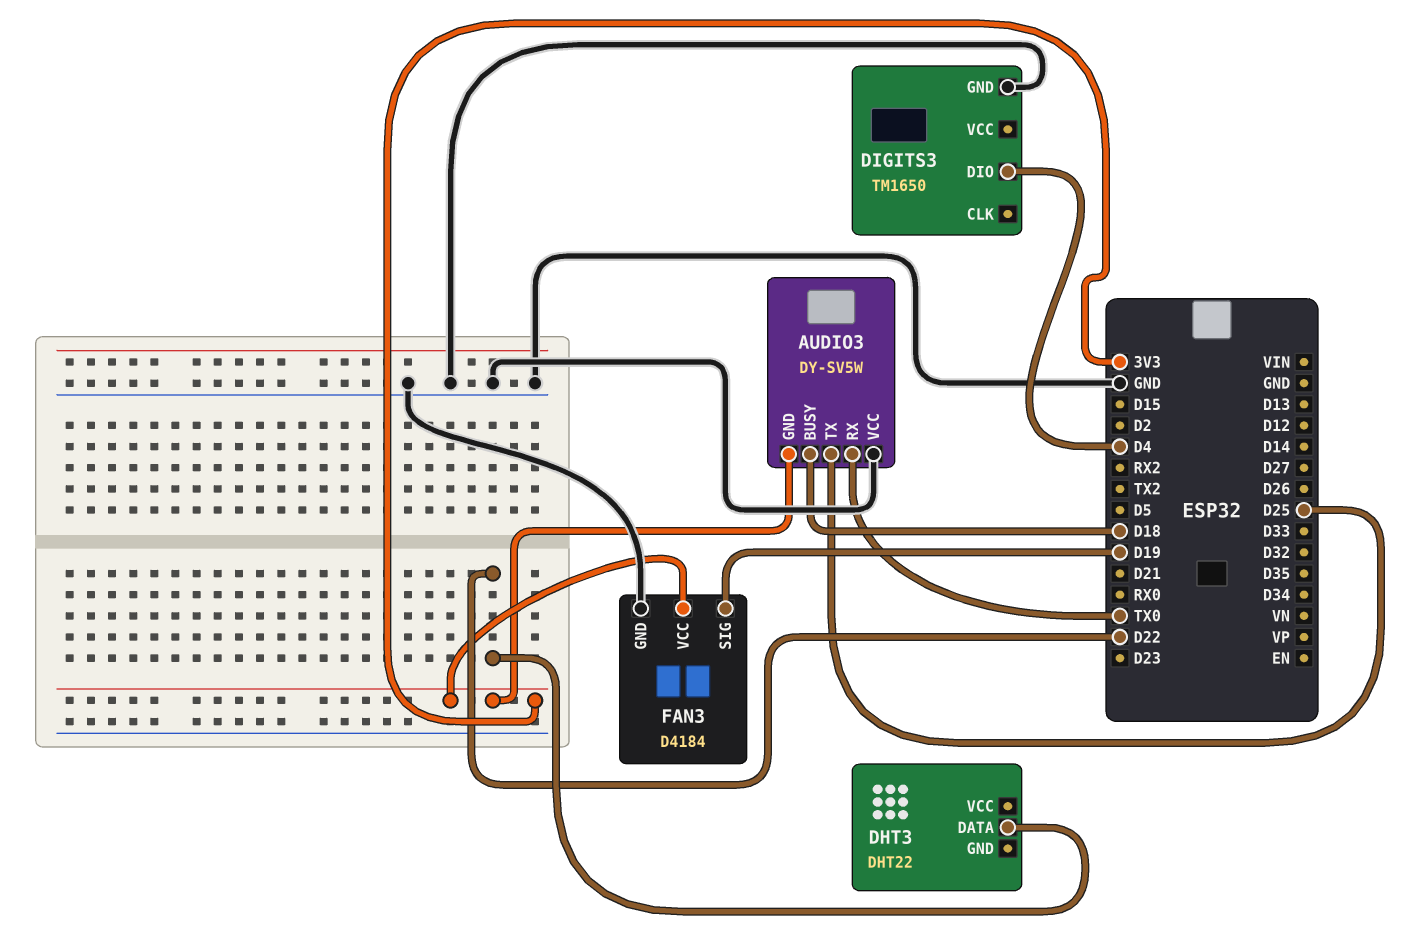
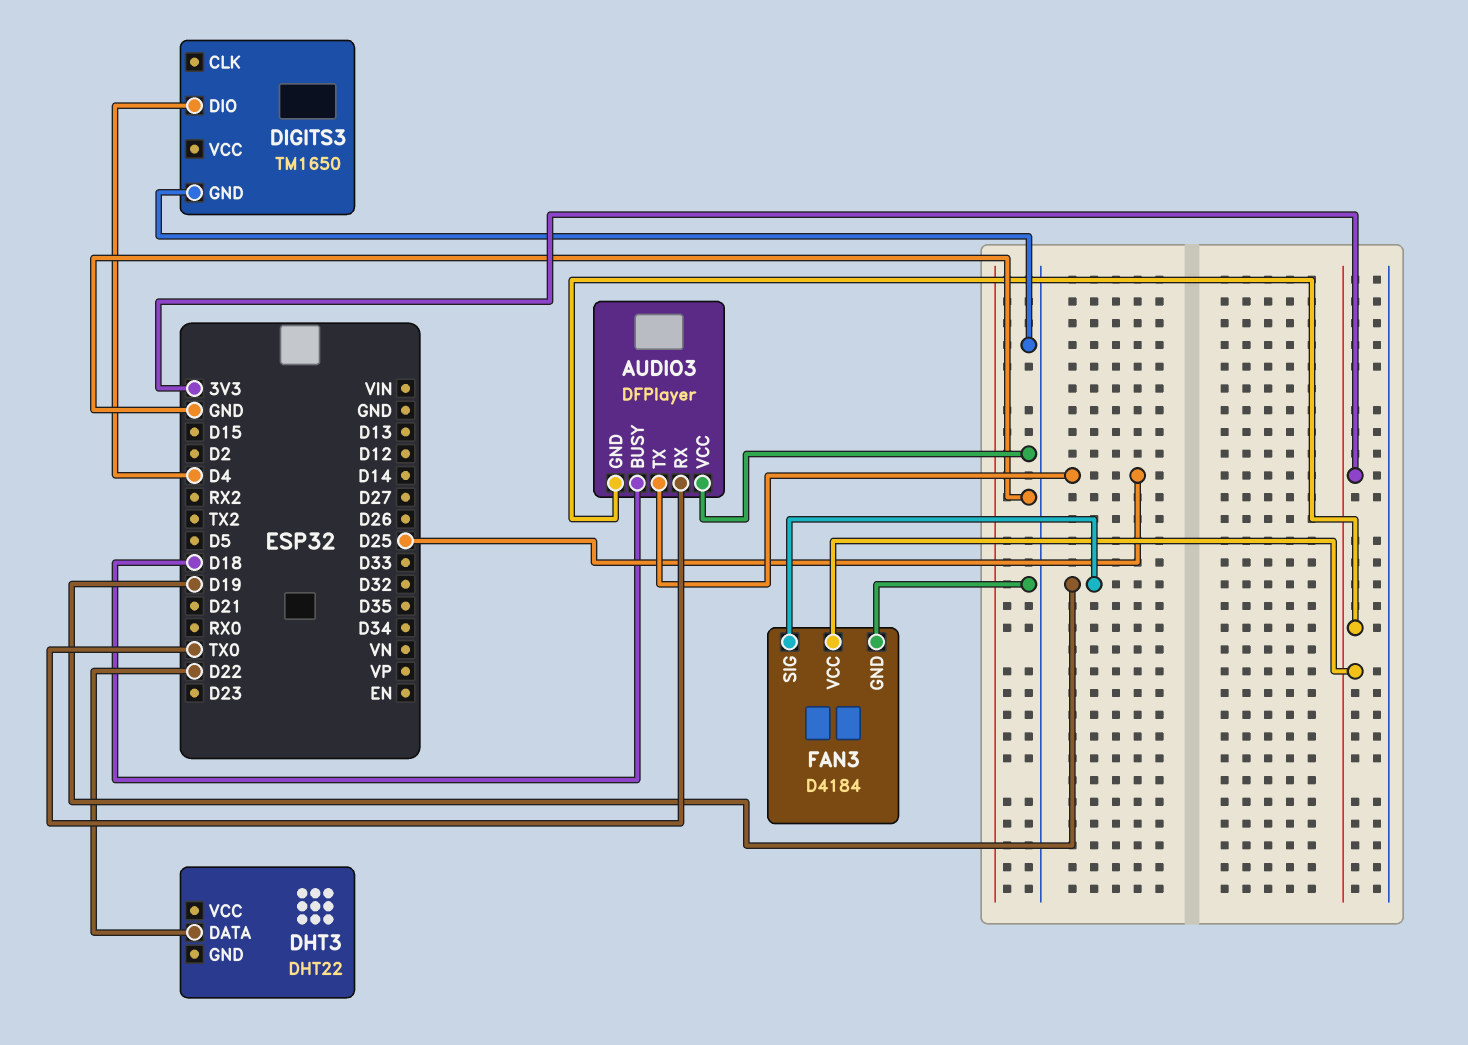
AUDIO3: DY-SV5W -> DFPlayer

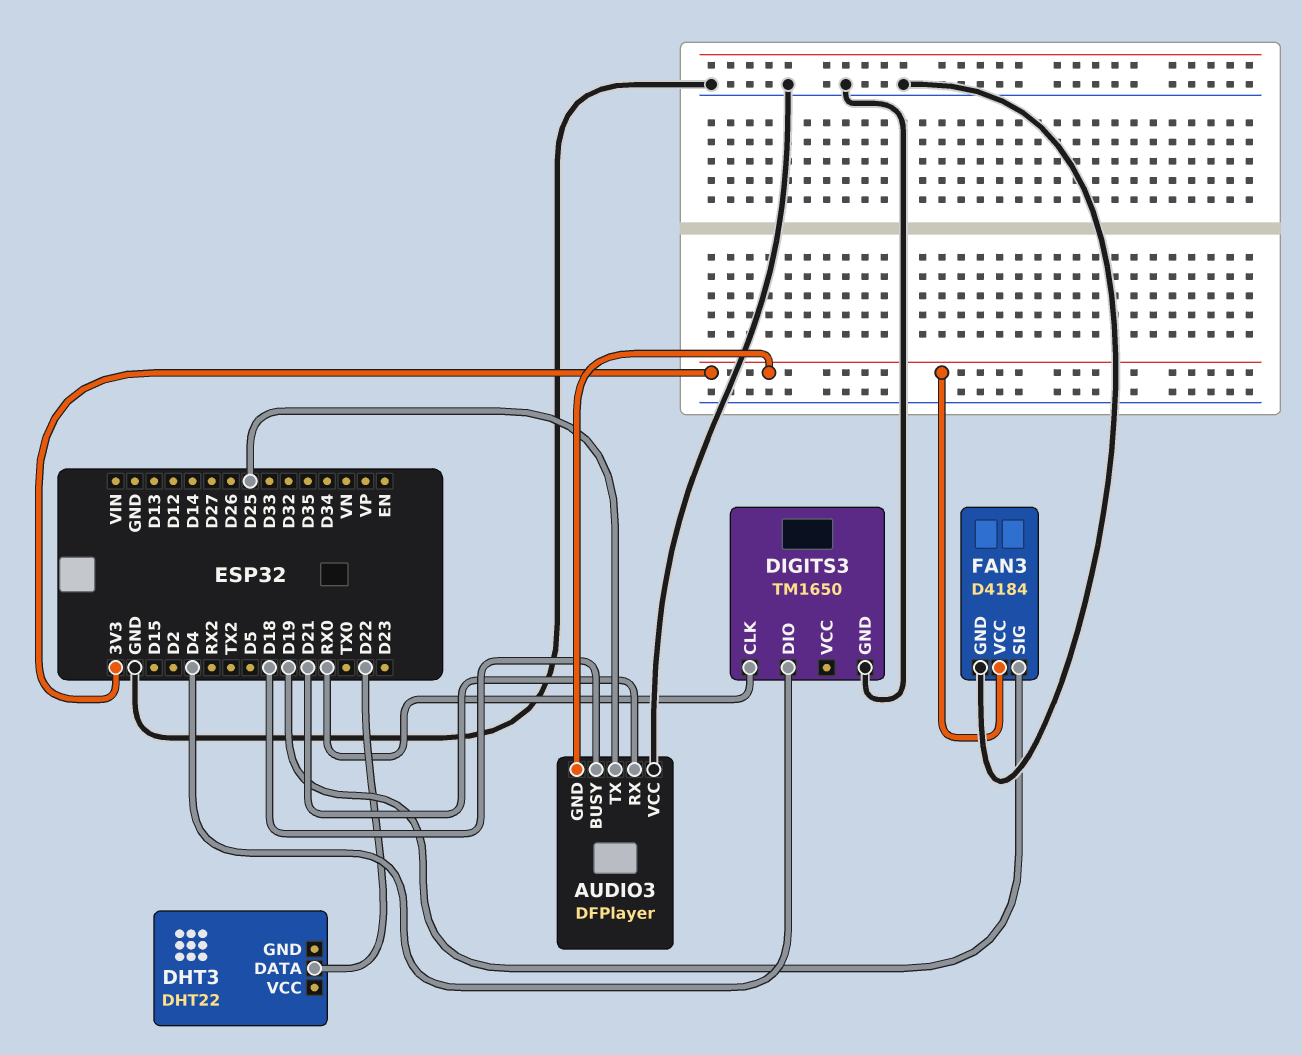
AUDIO3 pin RX: TX0 -> D21
DIGITS3 pin CLK: none -> RX0

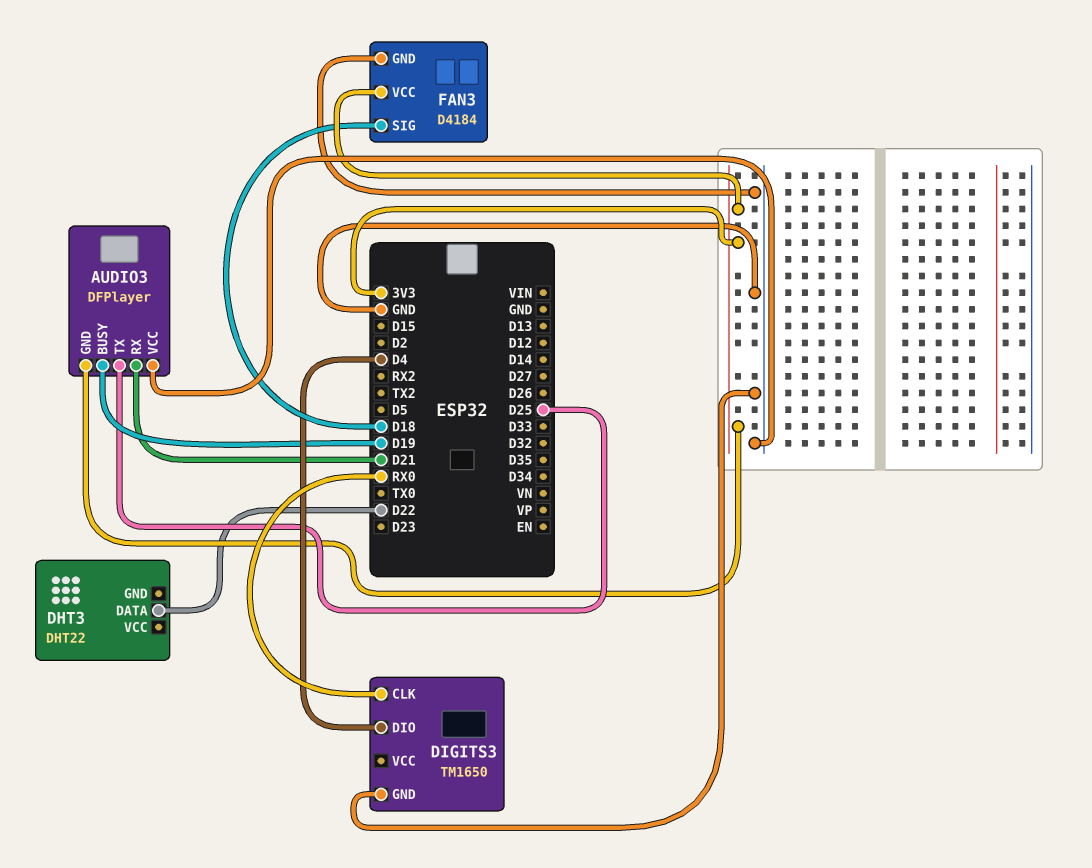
AUDIO3 pin BUSY: D18 -> D19
FAN3 pin SIG: D19 -> D18

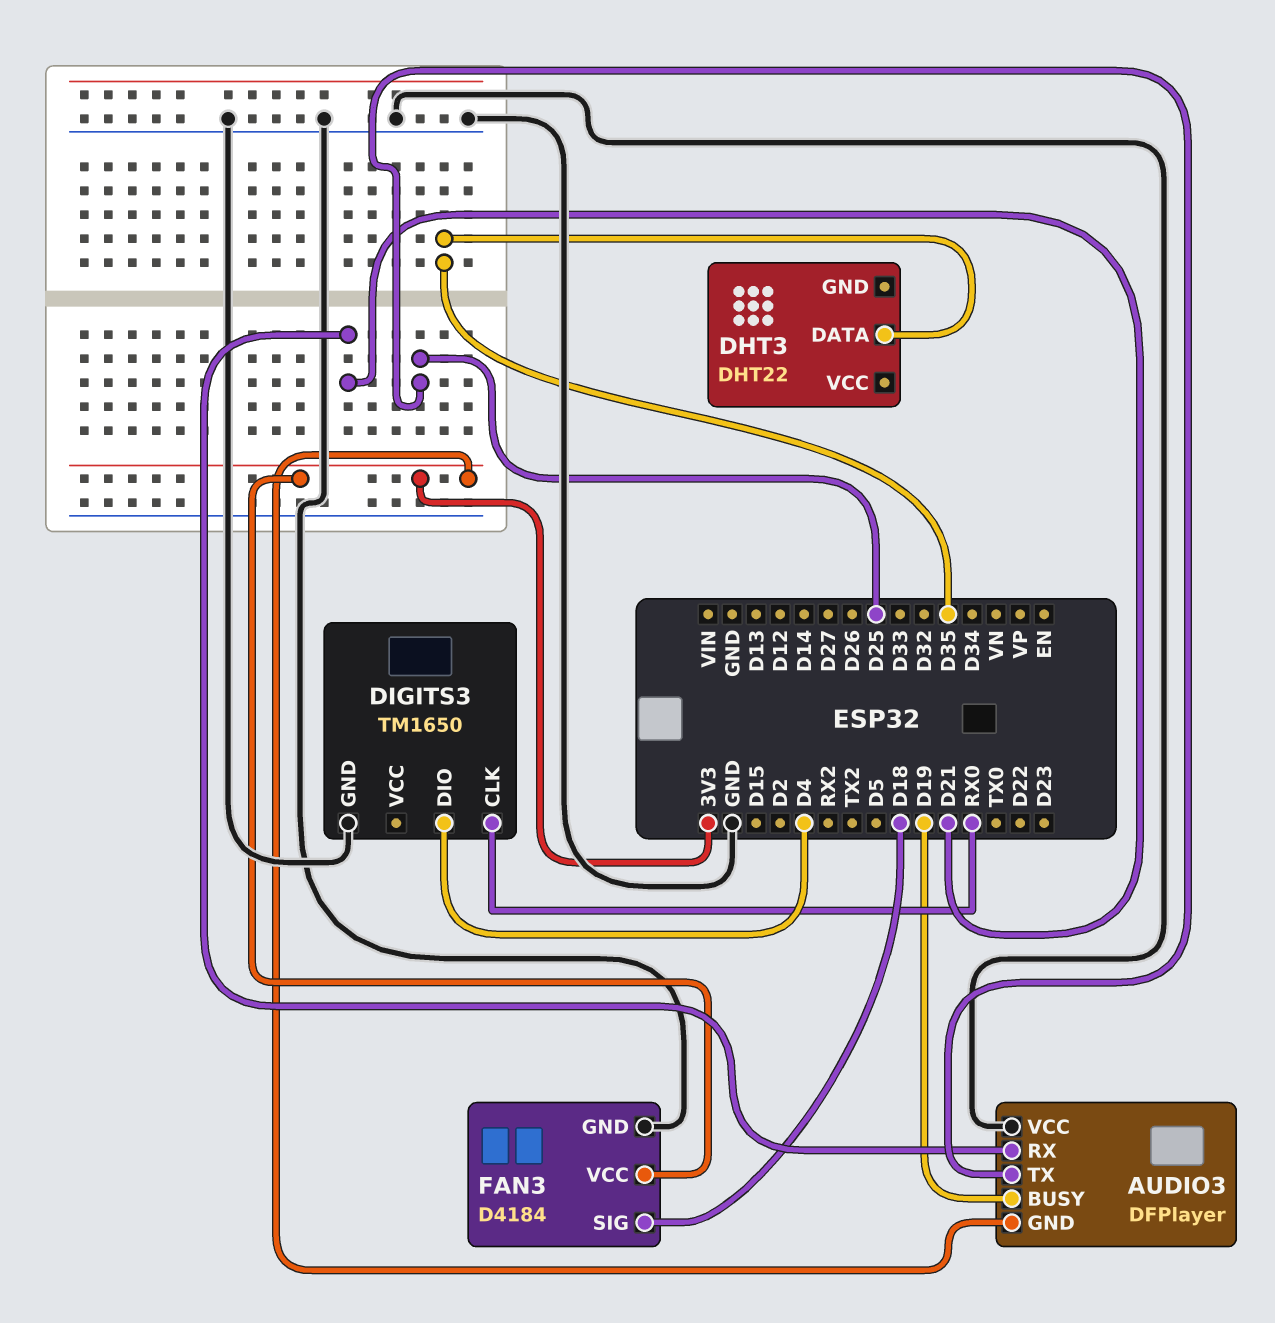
DHT3 pin DATA: D22 -> D35

